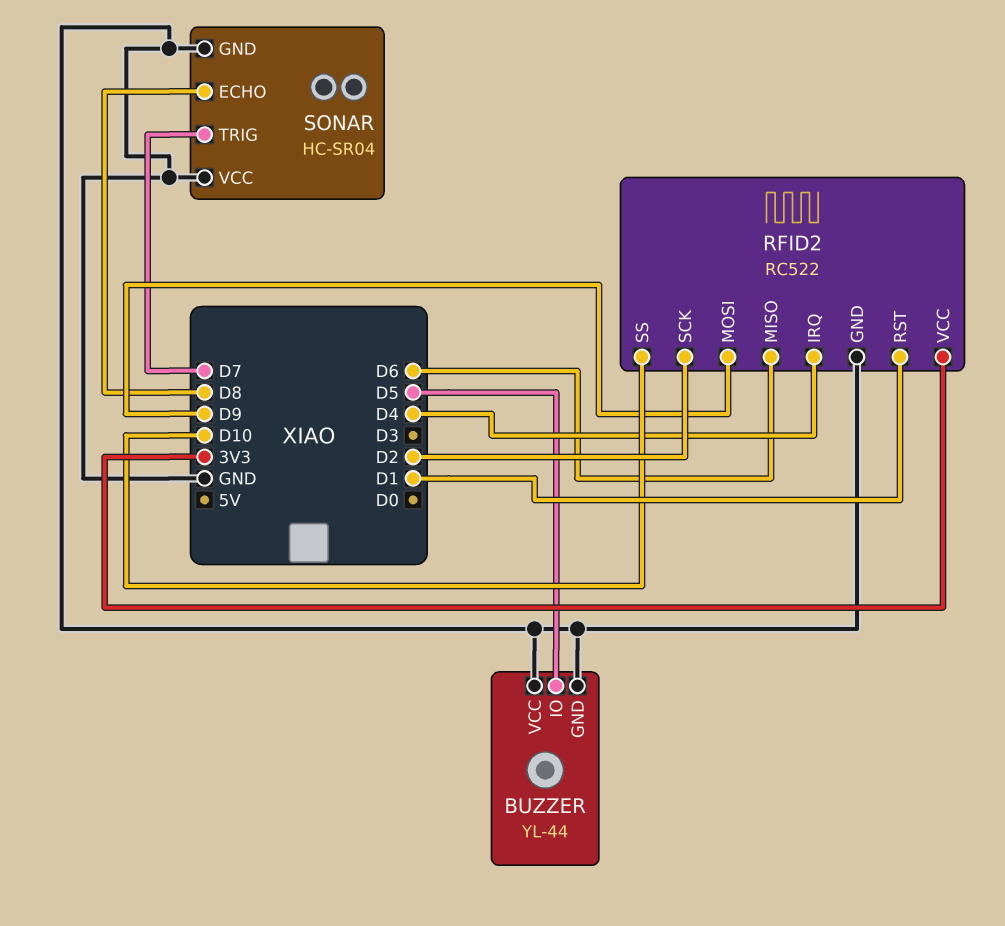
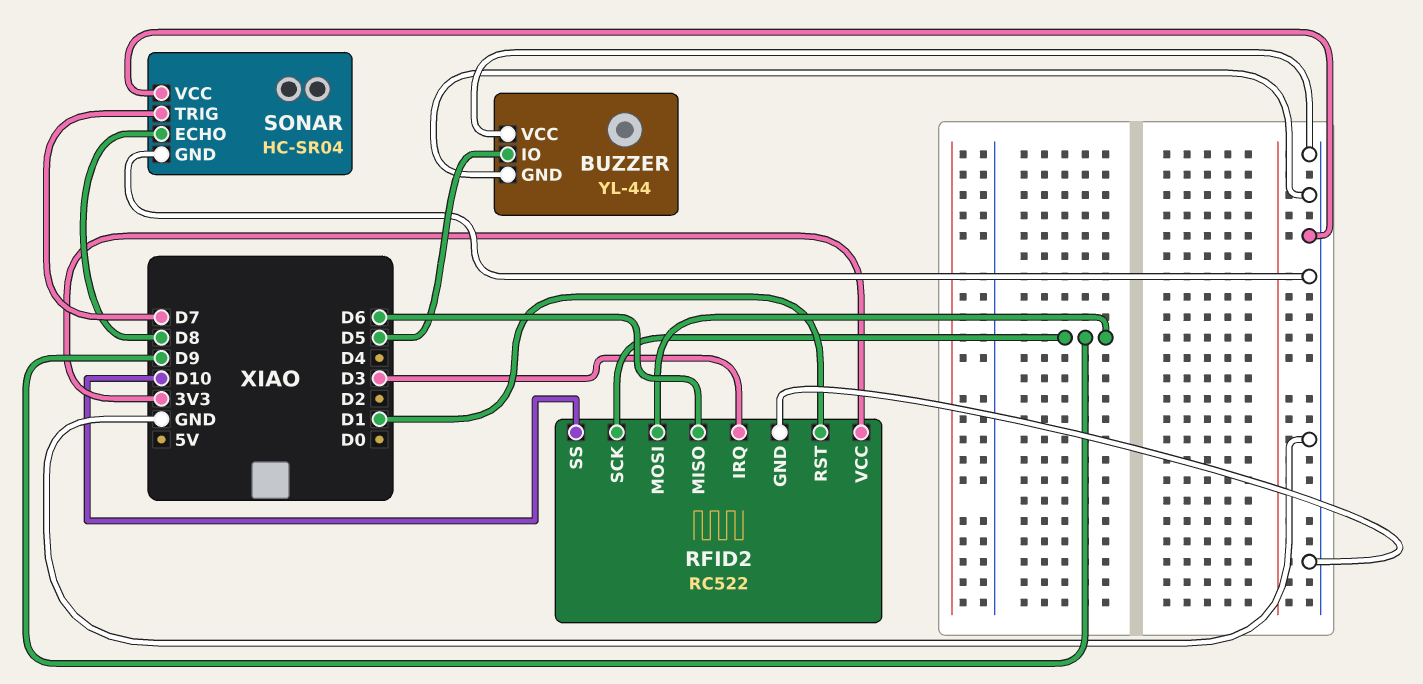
RFID2 pin IRQ: D4 -> D3
RFID2 pin SCK: D2 -> D9

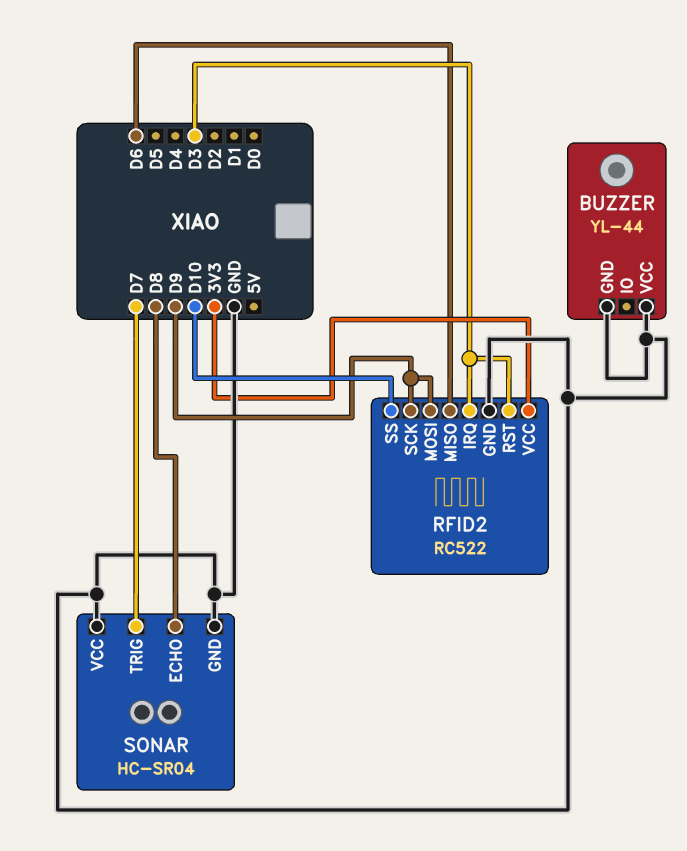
BUZZER pin IO: D5 -> none
RFID2 pin RST: D1 -> D3

